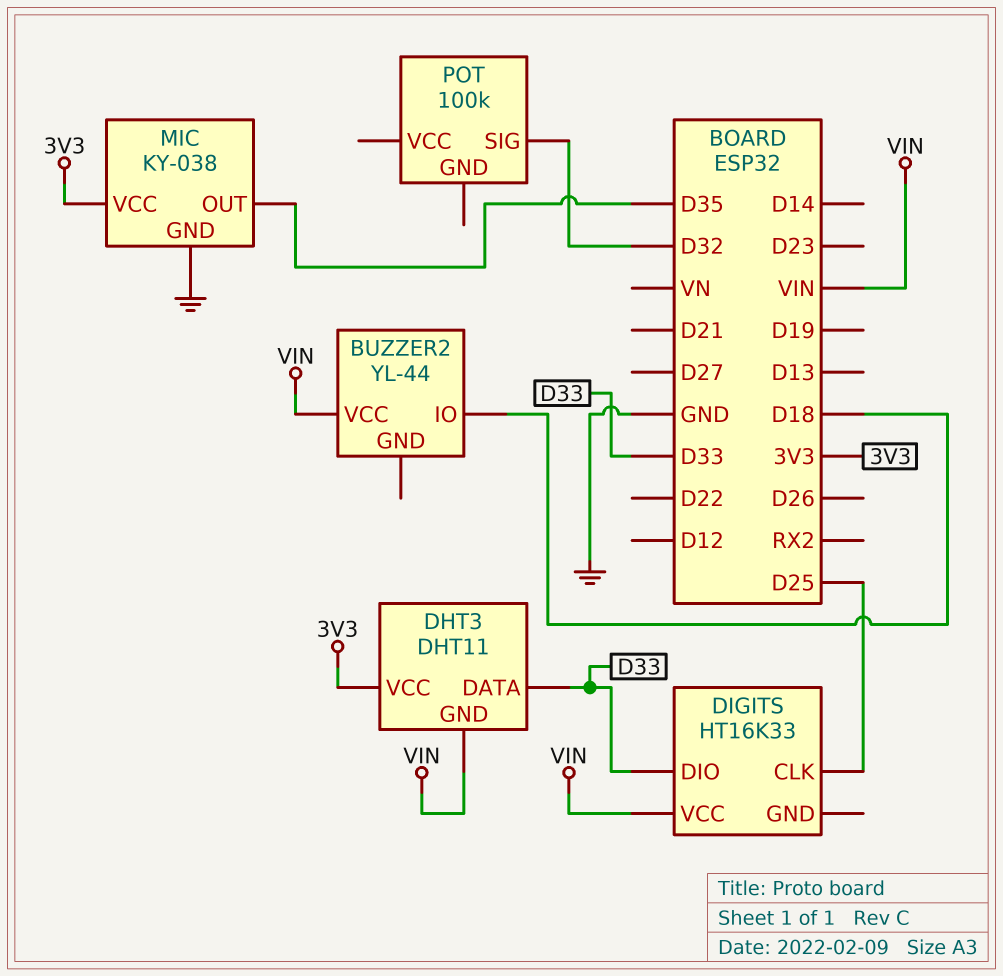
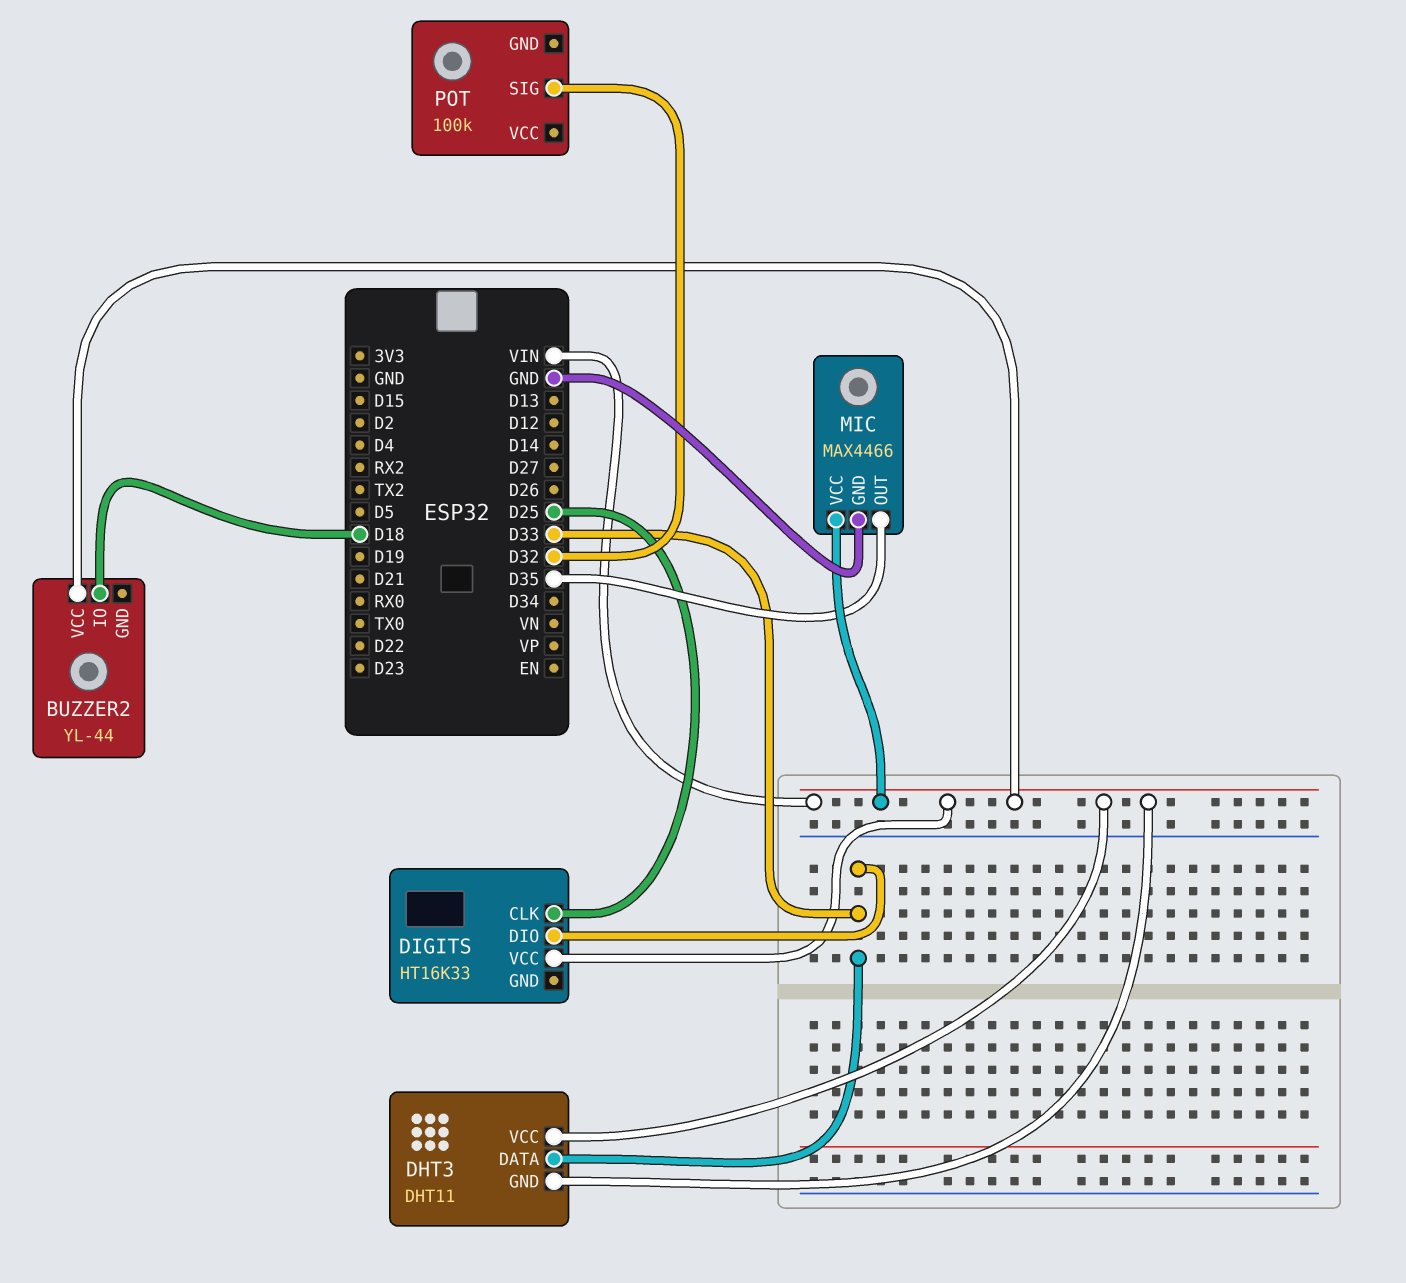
DHT3 pin VCC: 3V3 -> VIN
MIC: KY-038 -> MAX4466
MIC pin VCC: 3V3 -> VIN

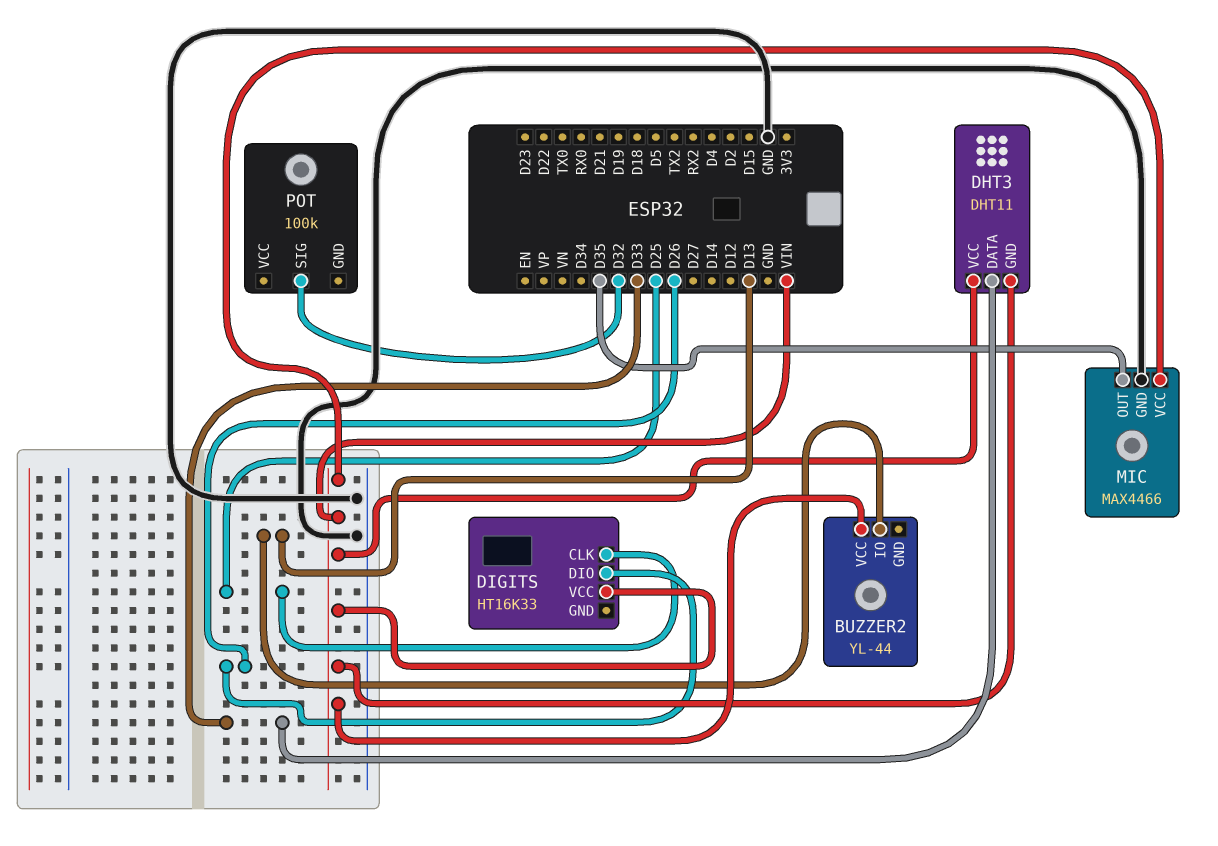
BUZZER2 pin IO: D18 -> D13
DIGITS pin DIO: D33 -> D26

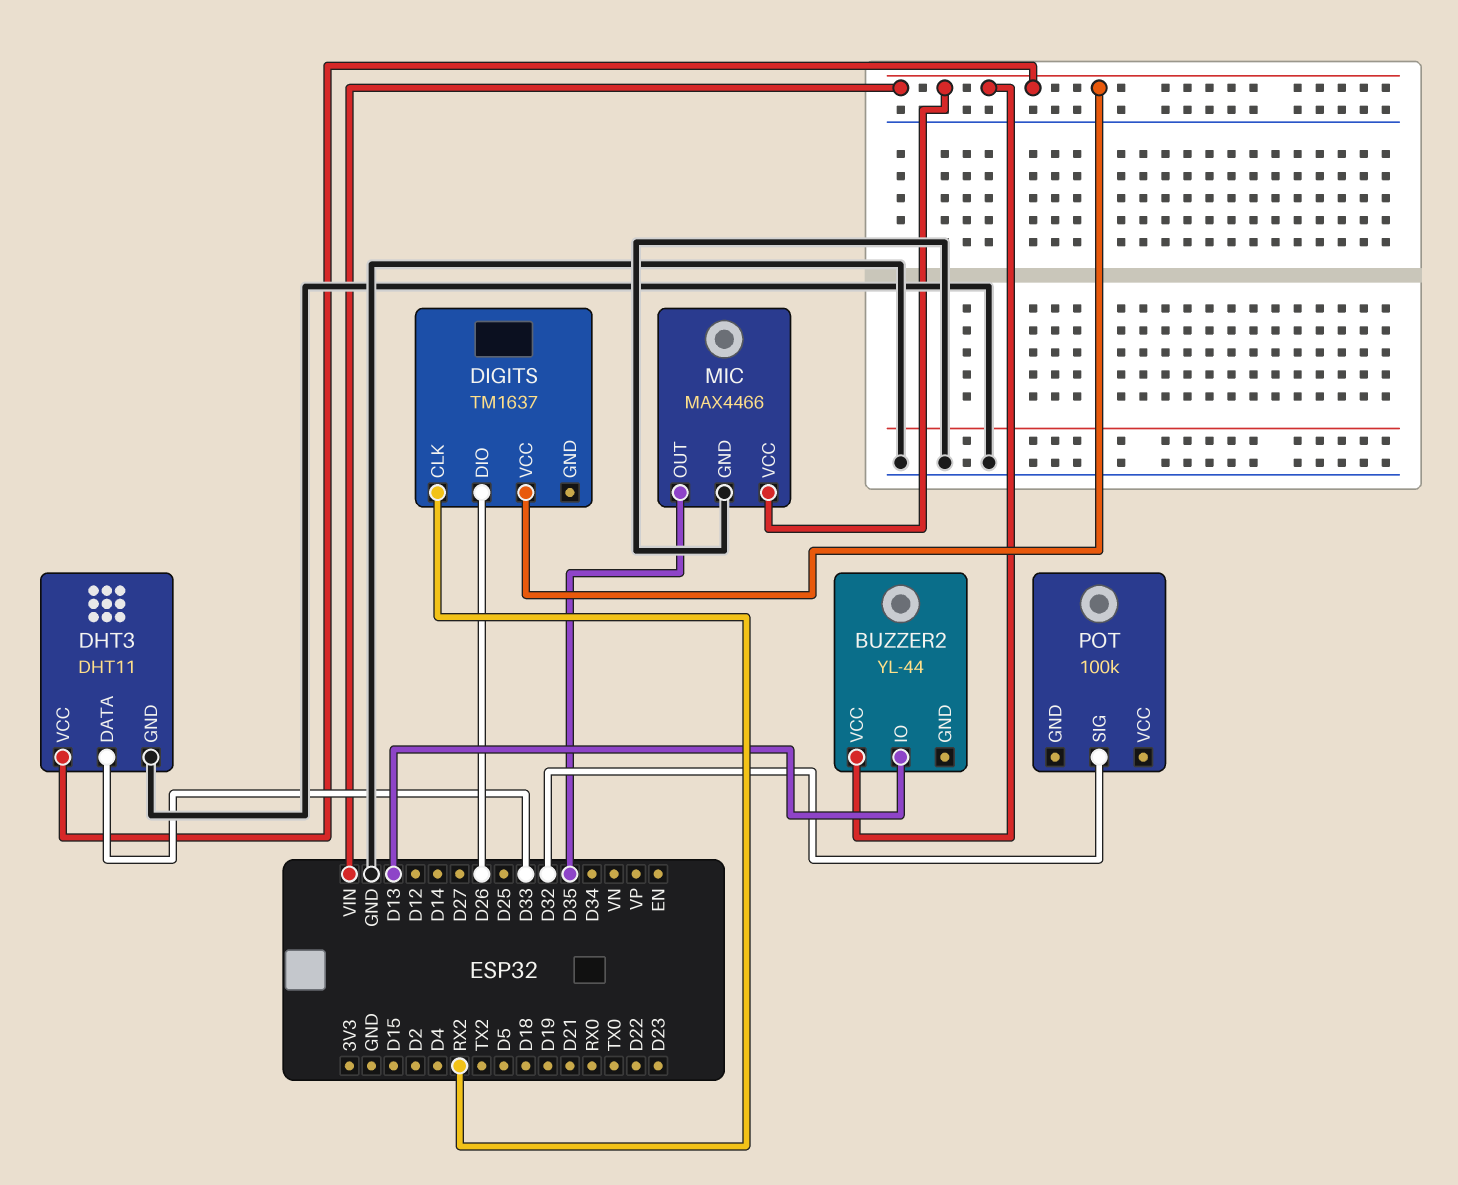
DHT3 pin GND: VIN -> GND
DIGITS: HT16K33 -> TM1637
DIGITS pin CLK: D25 -> RX2

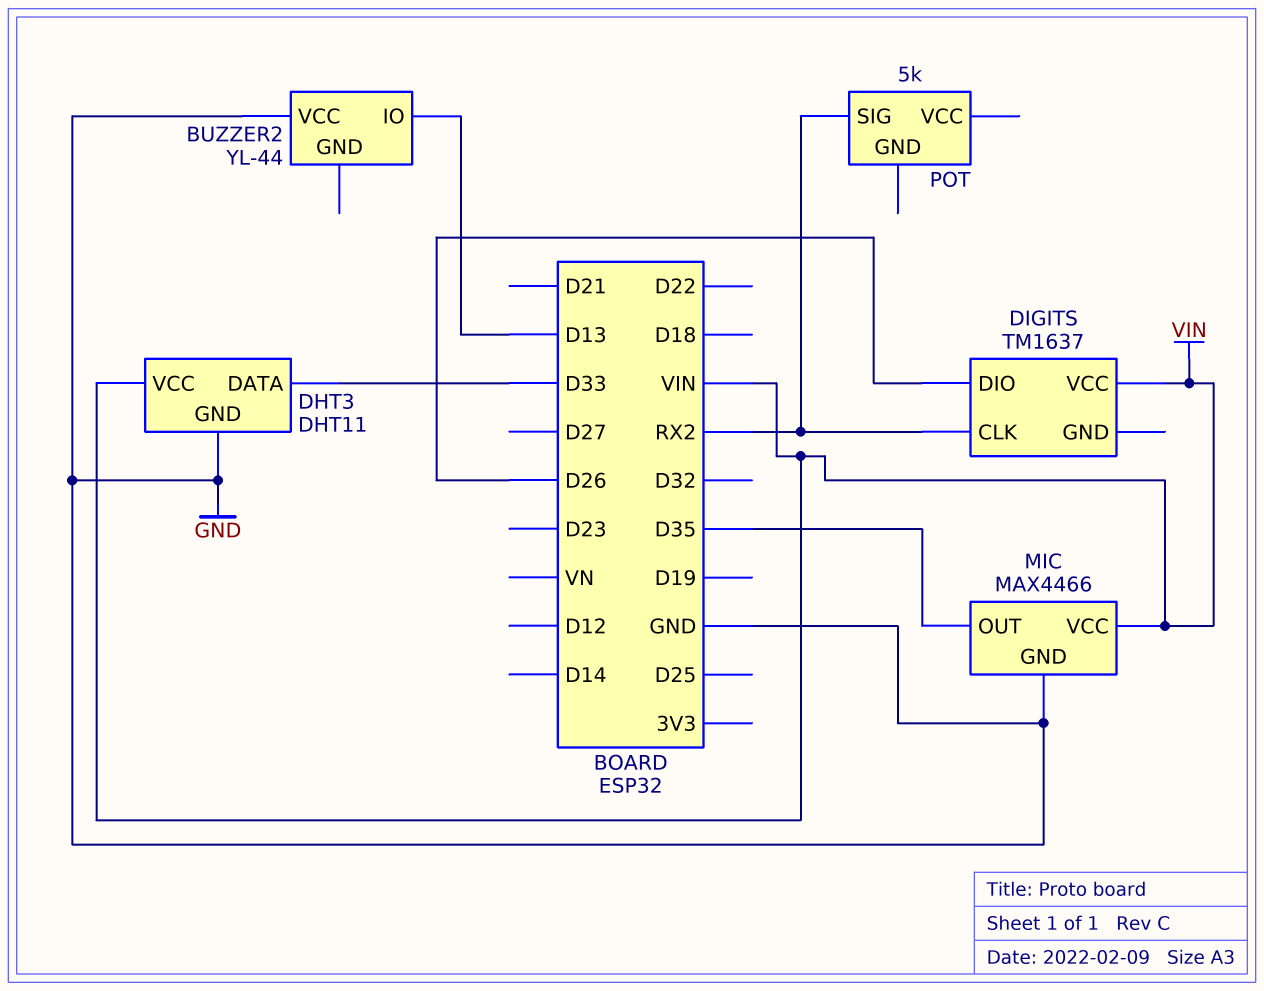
BUZZER2 pin VCC: VIN -> GND
POT: 100k -> 5k
POT pin SIG: D32 -> RX2

